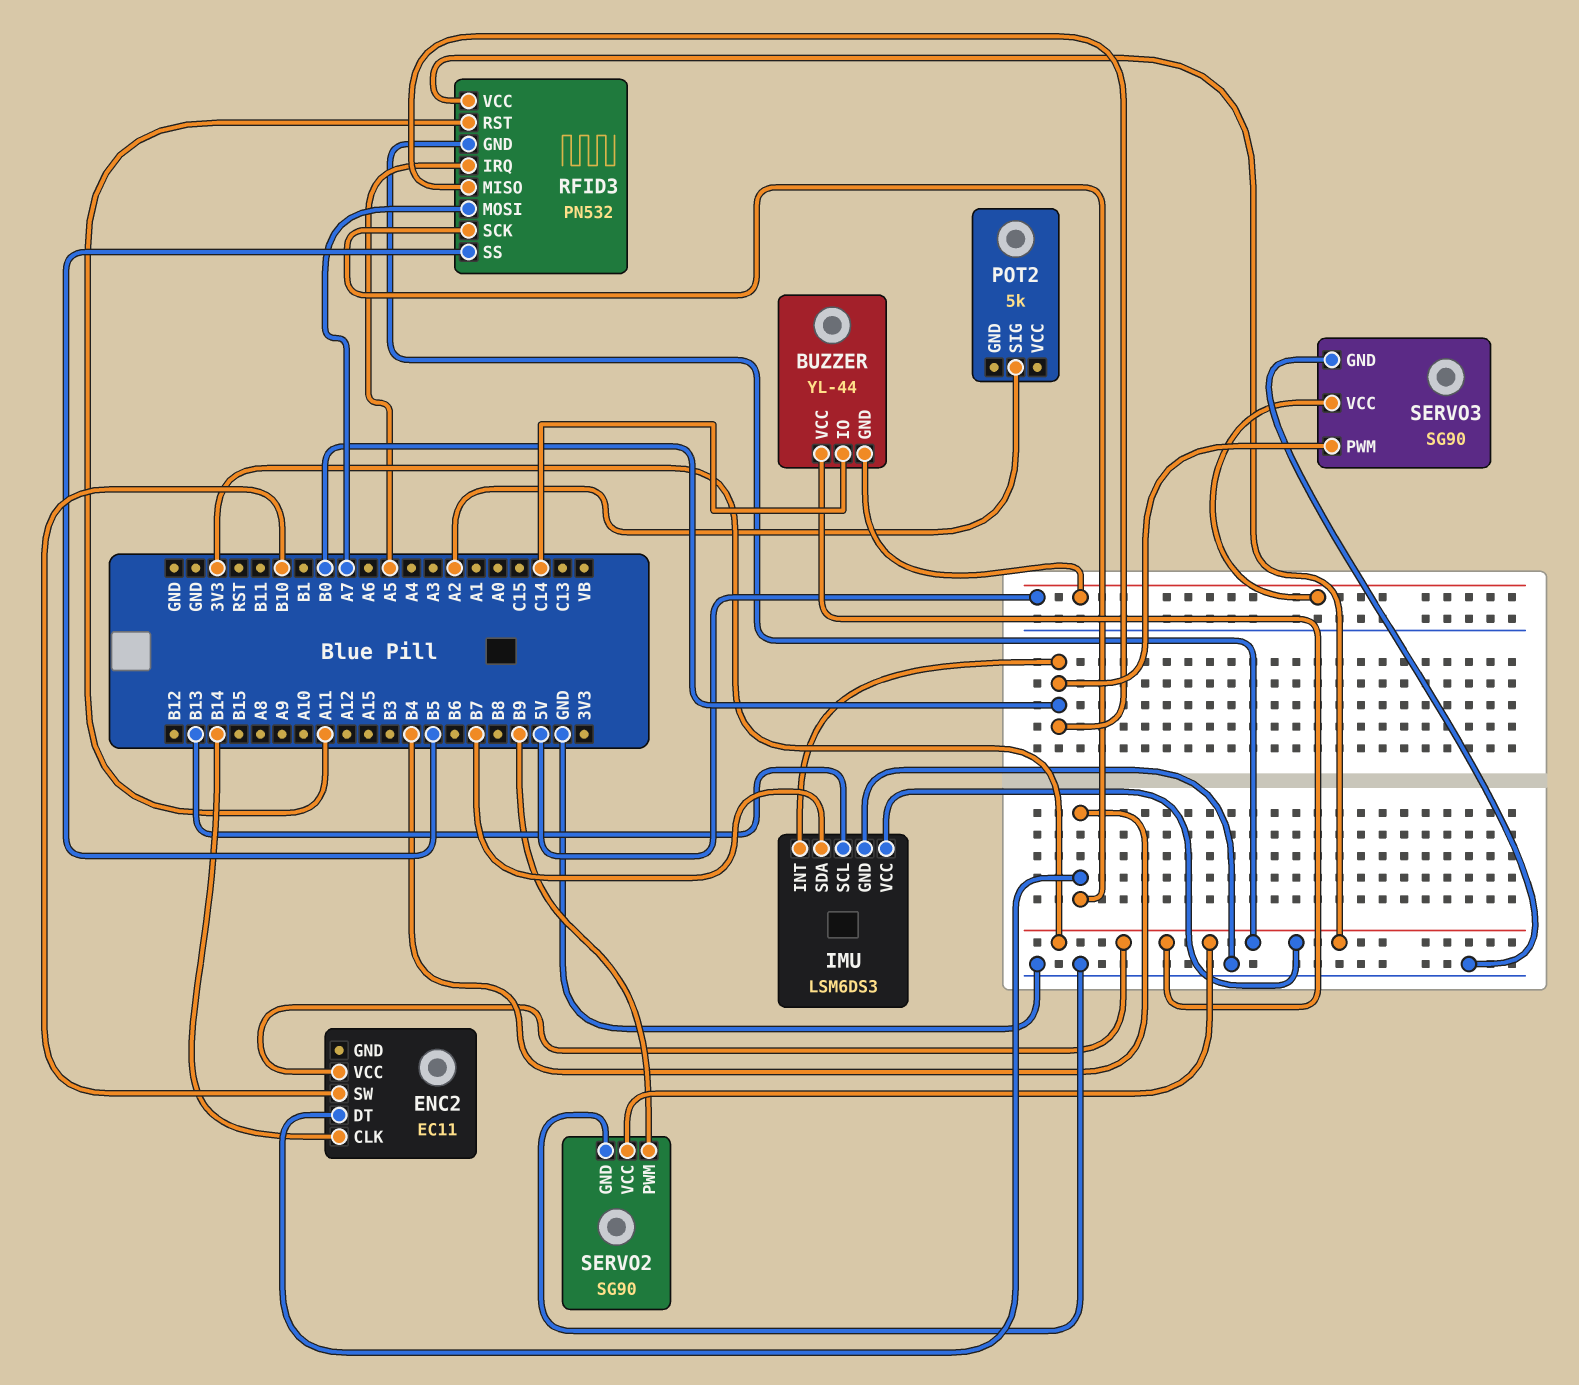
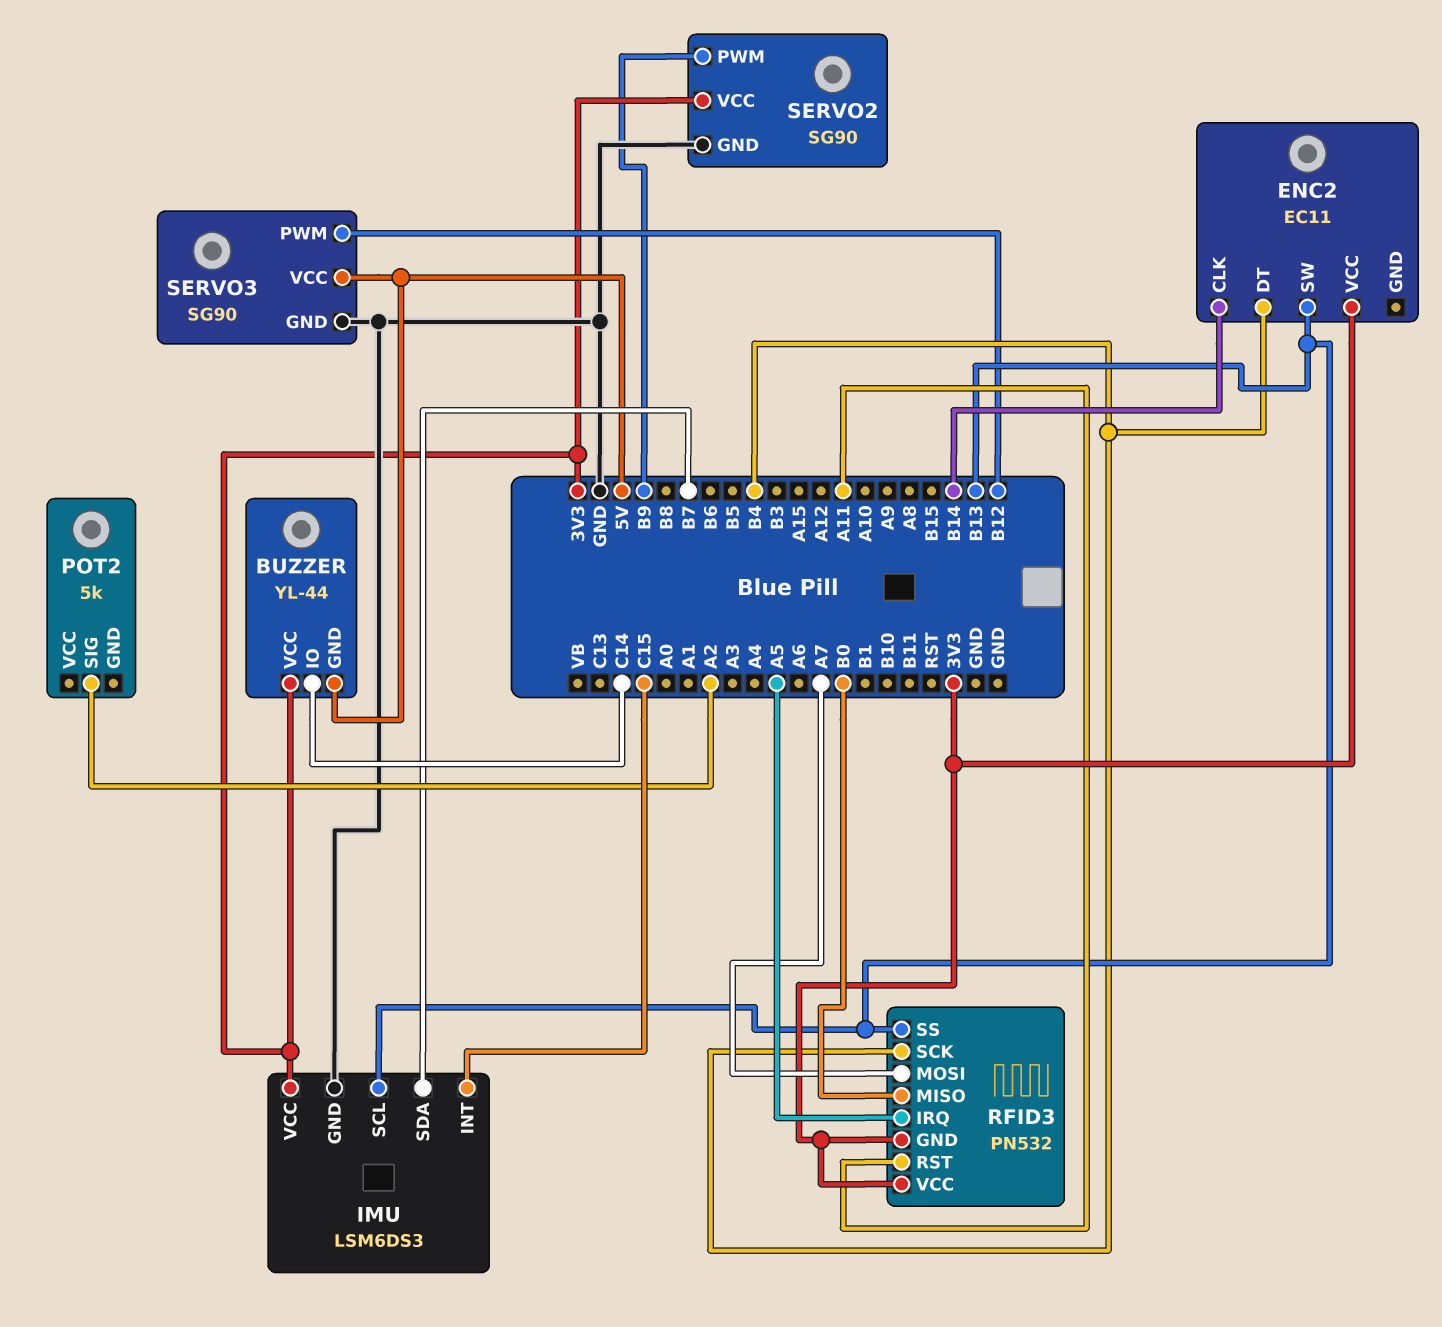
ENC2 pin SW: B10 -> B13
IMU pin INT: B0 -> C15
RFID3 pin SS: B5 -> B13
SERVO3 pin PWM: B0 -> B12

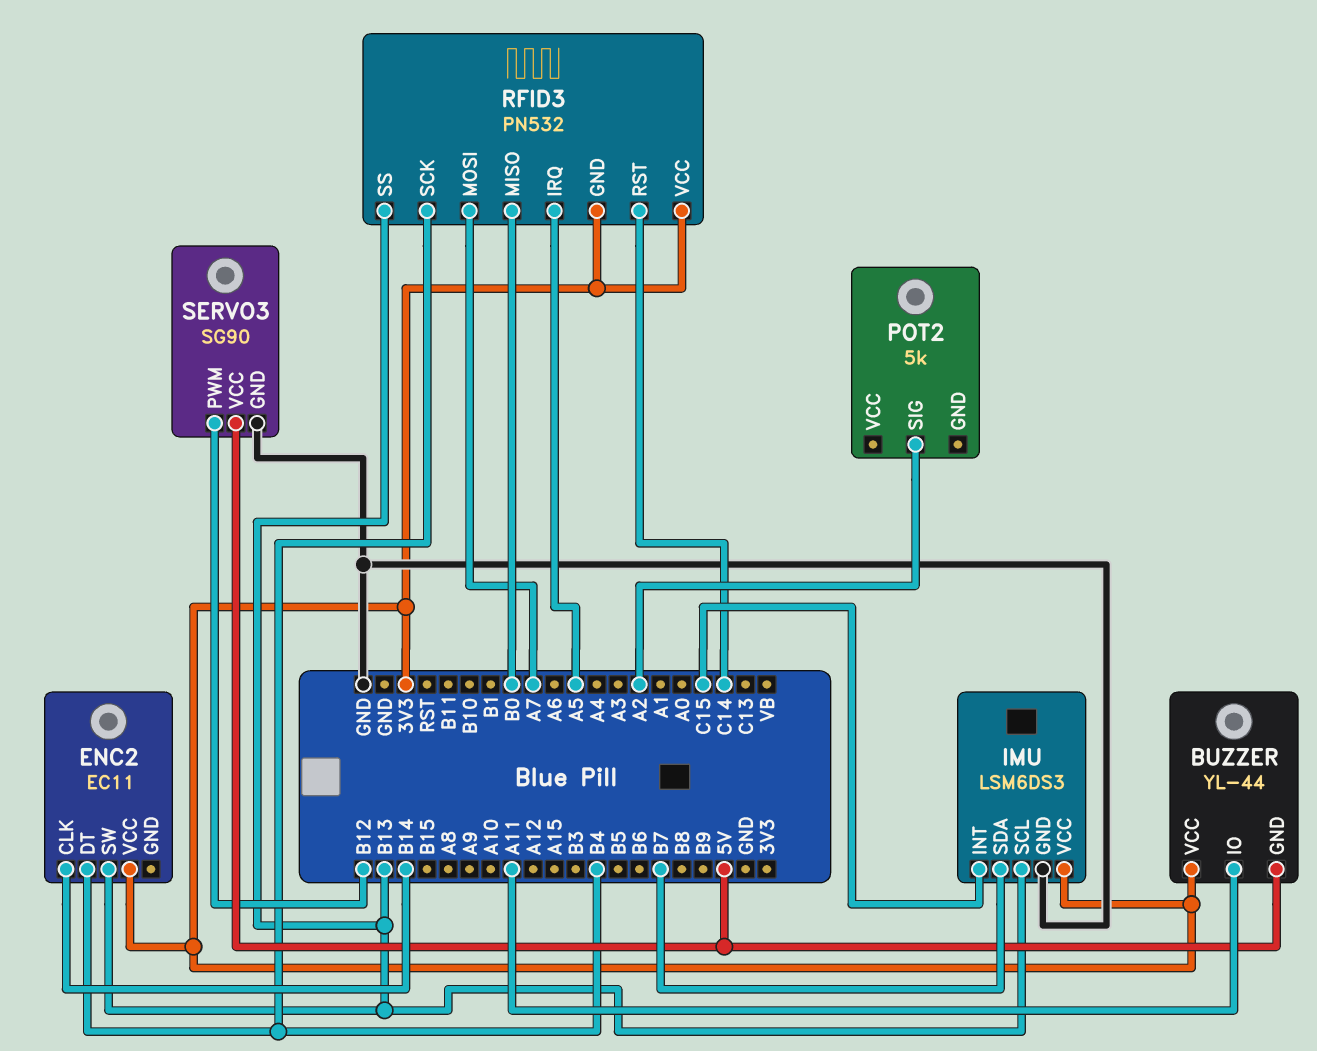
BUZZER pin IO: C14 -> A11
RFID3 pin RST: A11 -> C14
SERVO2: SG90 -> none
SERVO2 pin GND: GND -> none
SERVO2 pin PWM: B9 -> none
SERVO2 pin VCC: 3V3 -> none

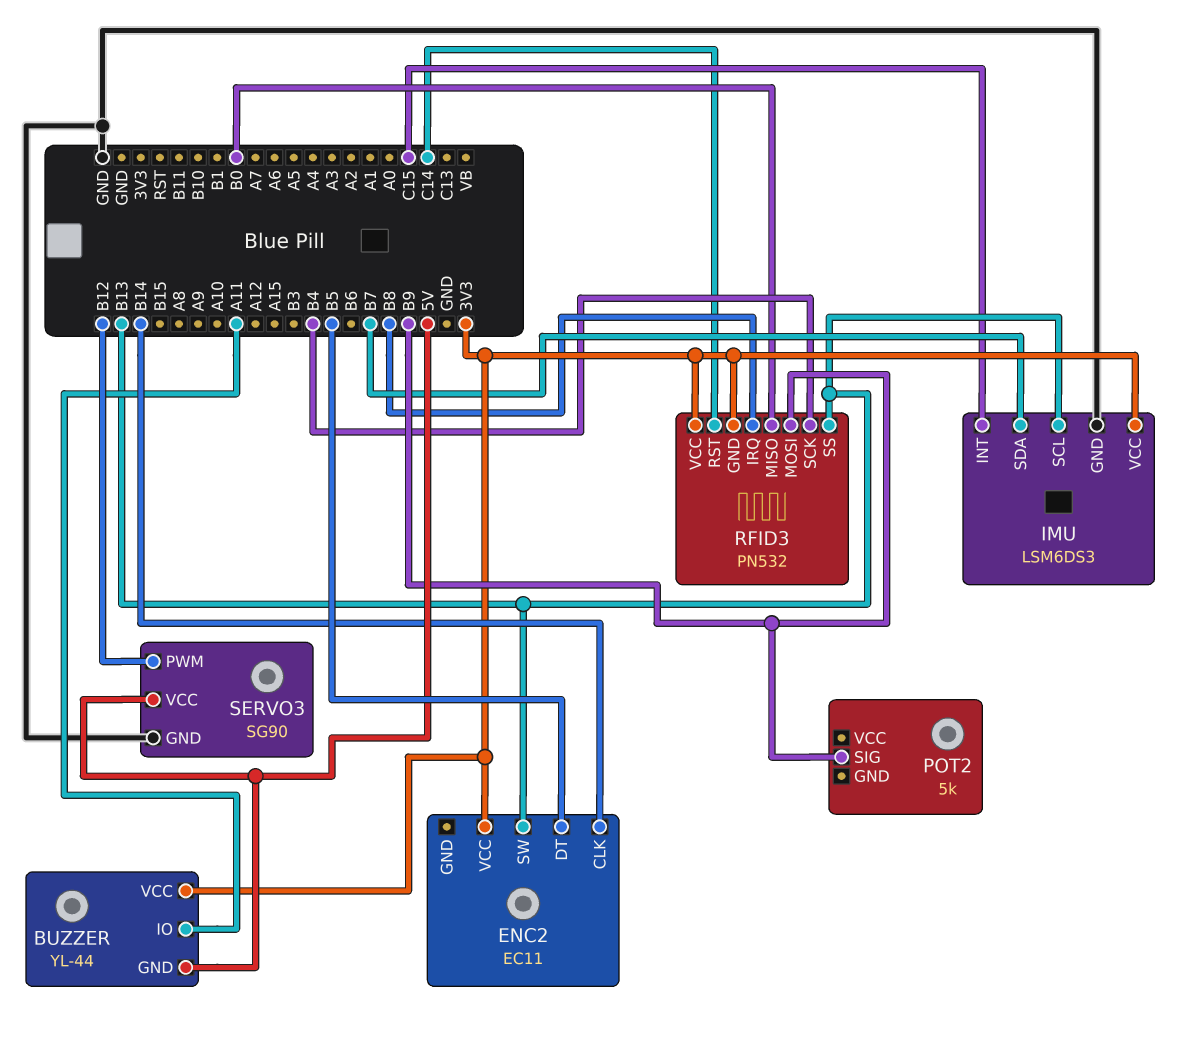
ENC2 pin DT: B4 -> B5
POT2 pin SIG: A2 -> B9
RFID3 pin IRQ: A5 -> B8
RFID3 pin MOSI: A7 -> B9

